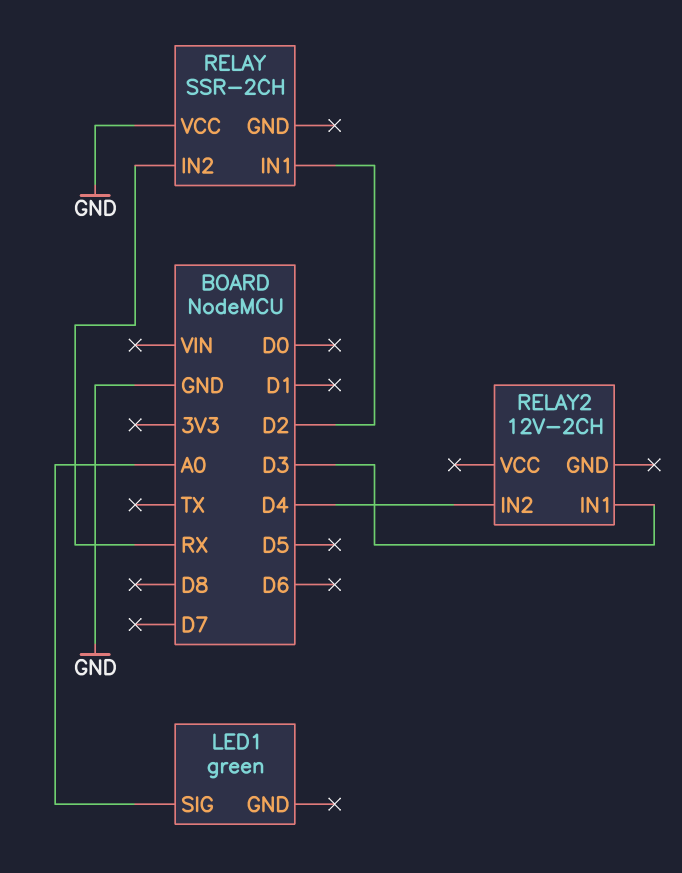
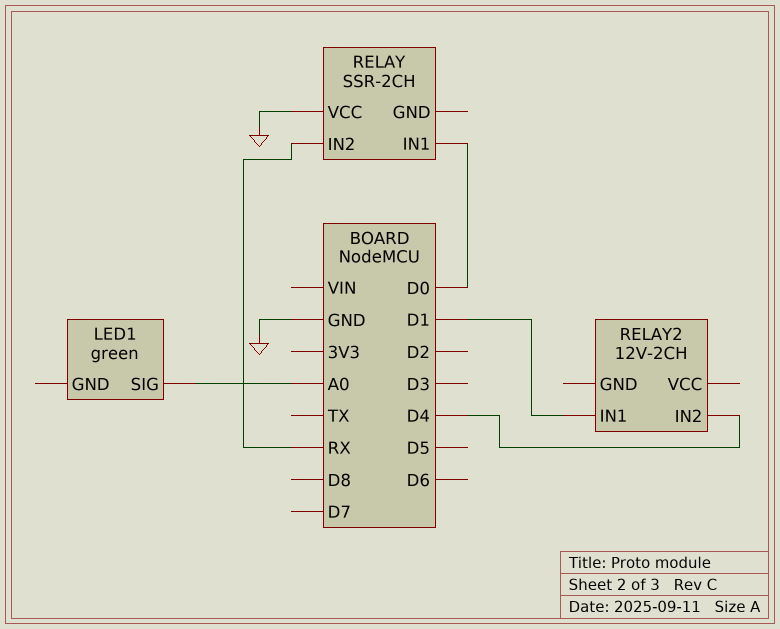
RELAY pin IN1: D2 -> D0
RELAY2 pin IN1: D3 -> D1

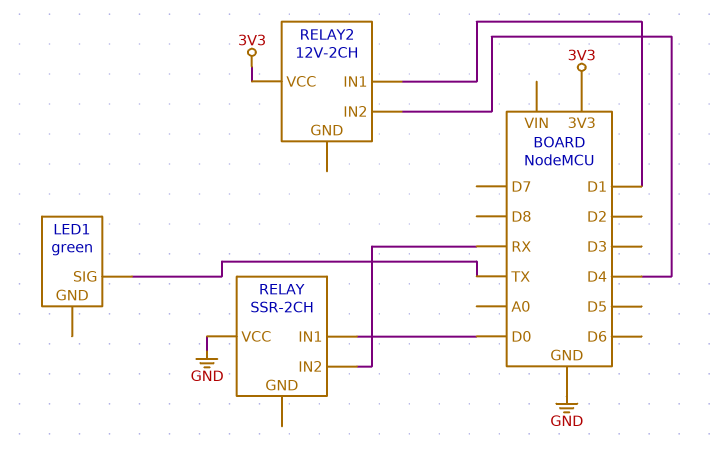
LED1 pin SIG: A0 -> TX
RELAY2 pin VCC: none -> 3V3

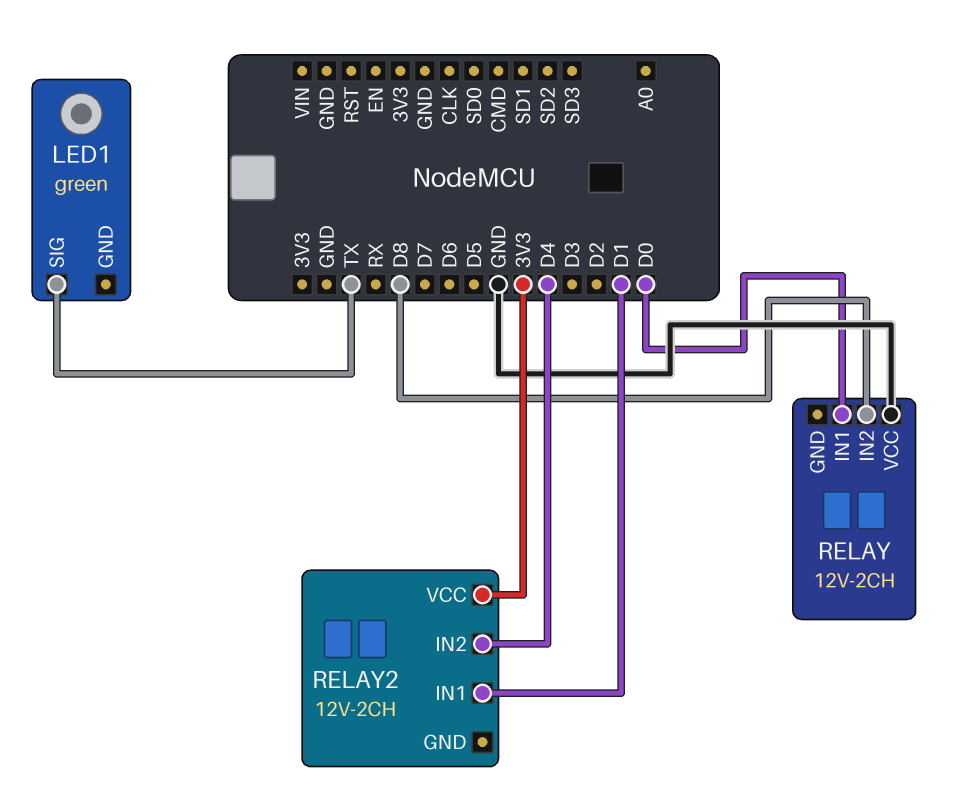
RELAY: SSR-2CH -> 12V-2CH
RELAY pin IN2: RX -> D8

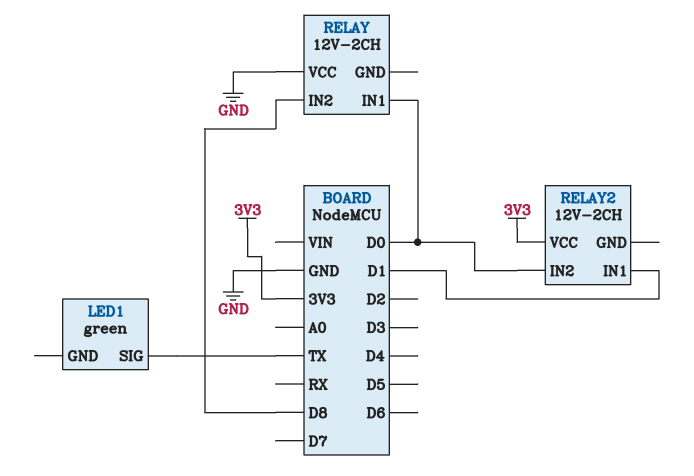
RELAY2 pin IN2: D4 -> D0

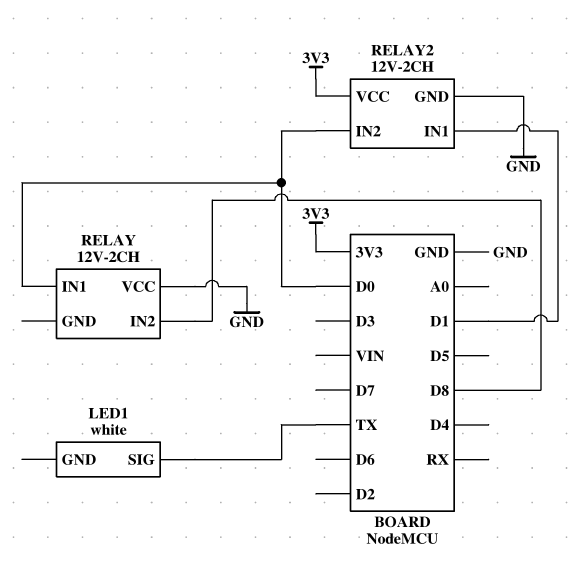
LED1: green -> white
RELAY2 pin GND: none -> GND

